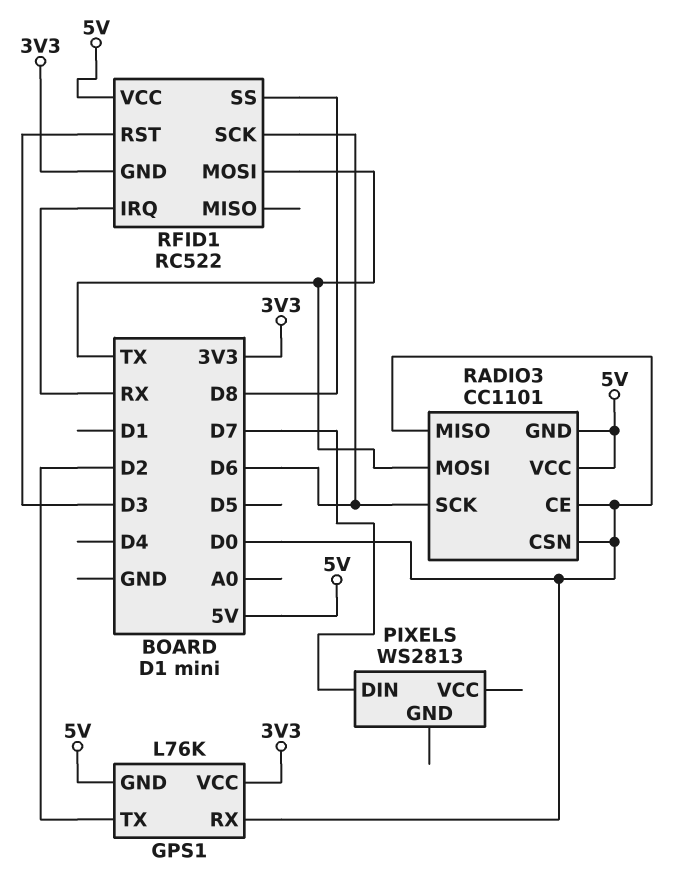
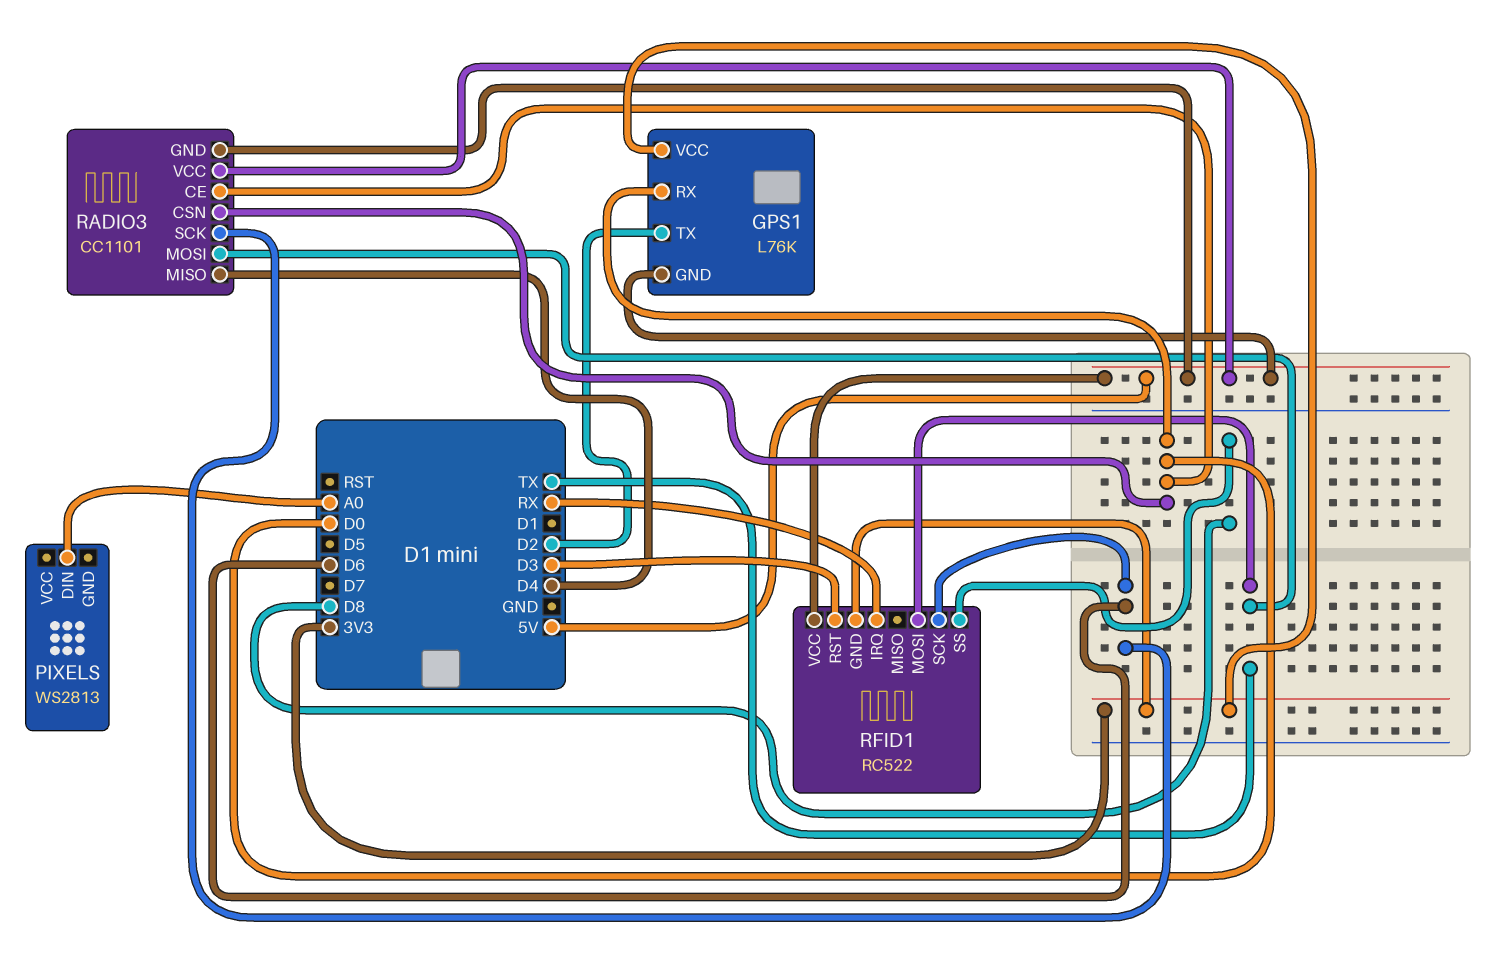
PIXELS pin DIN: D7 -> A0
RADIO3 pin MISO: D0 -> D4

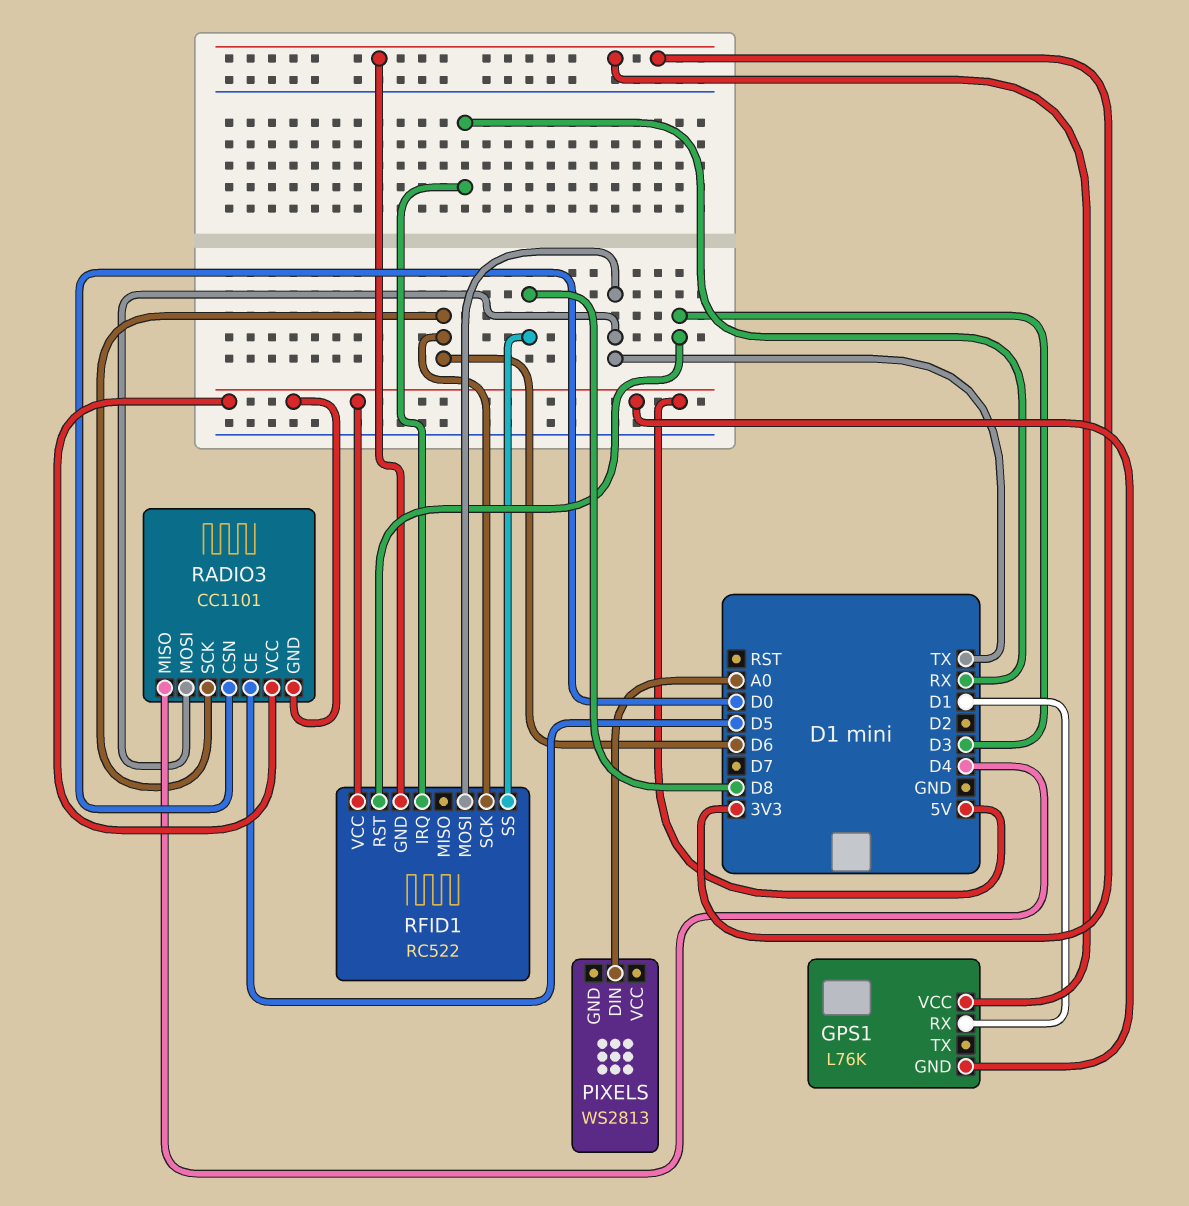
GPS1 pin RX: D0 -> D1
GPS1 pin TX: D2 -> none
RADIO3 pin CE: D0 -> D5

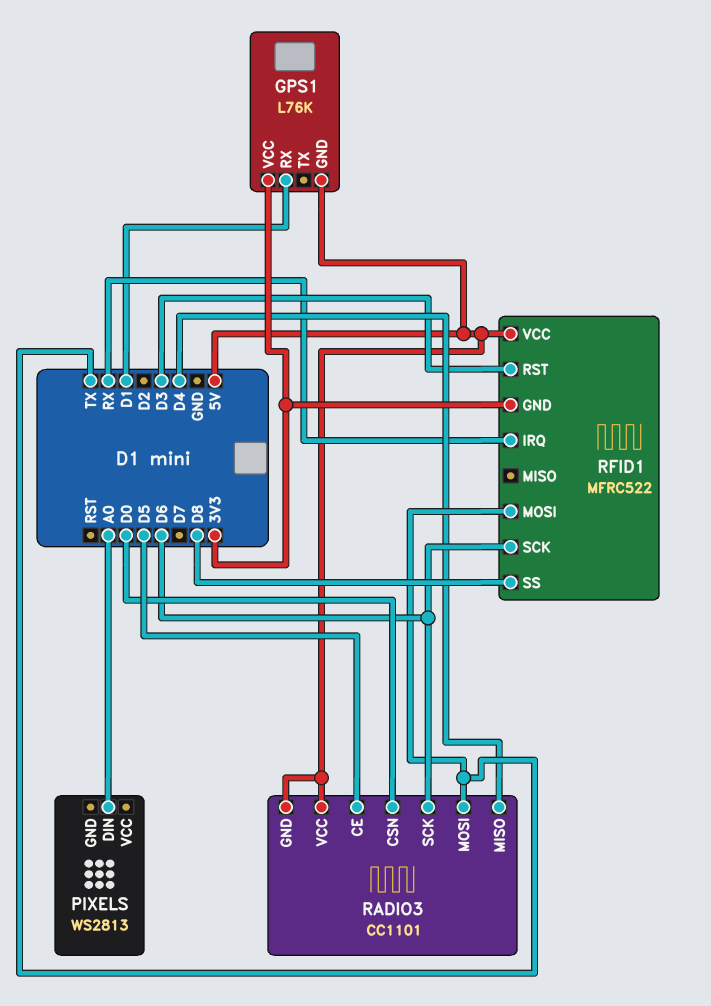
RFID1: RC522 -> MFRC522

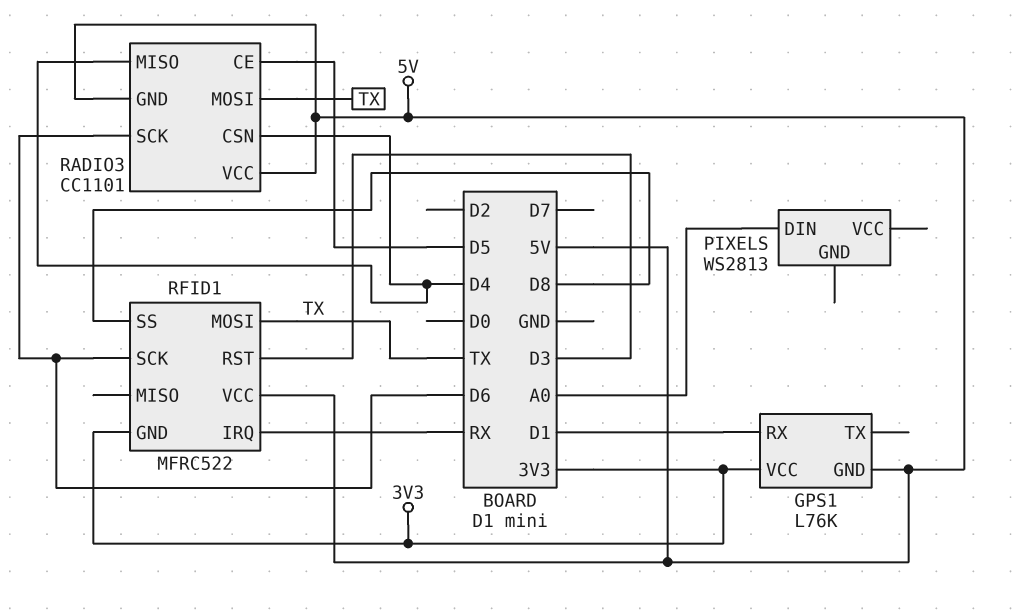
RADIO3 pin CSN: D0 -> D4

